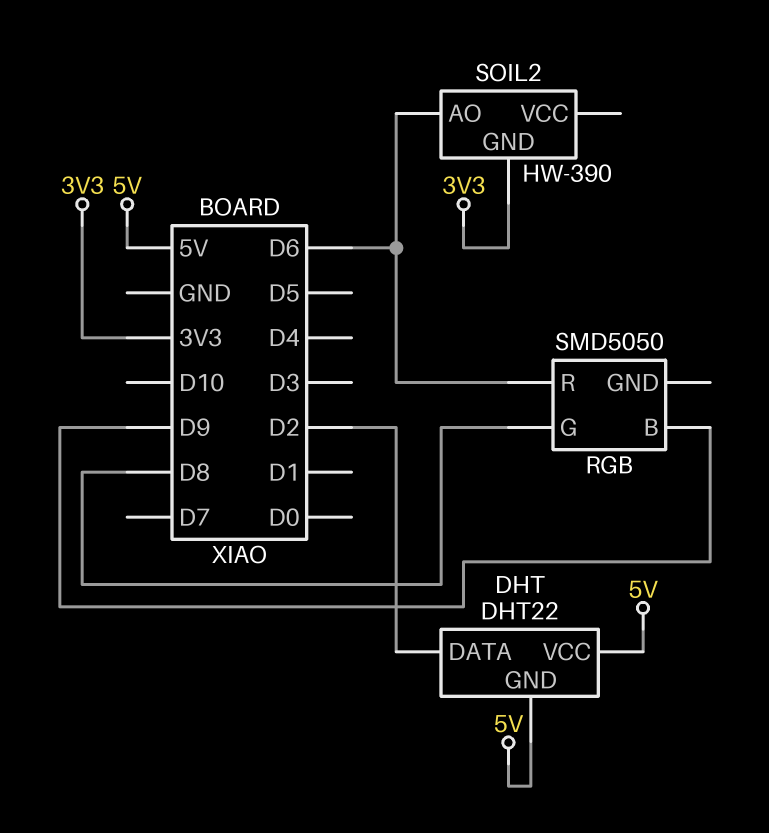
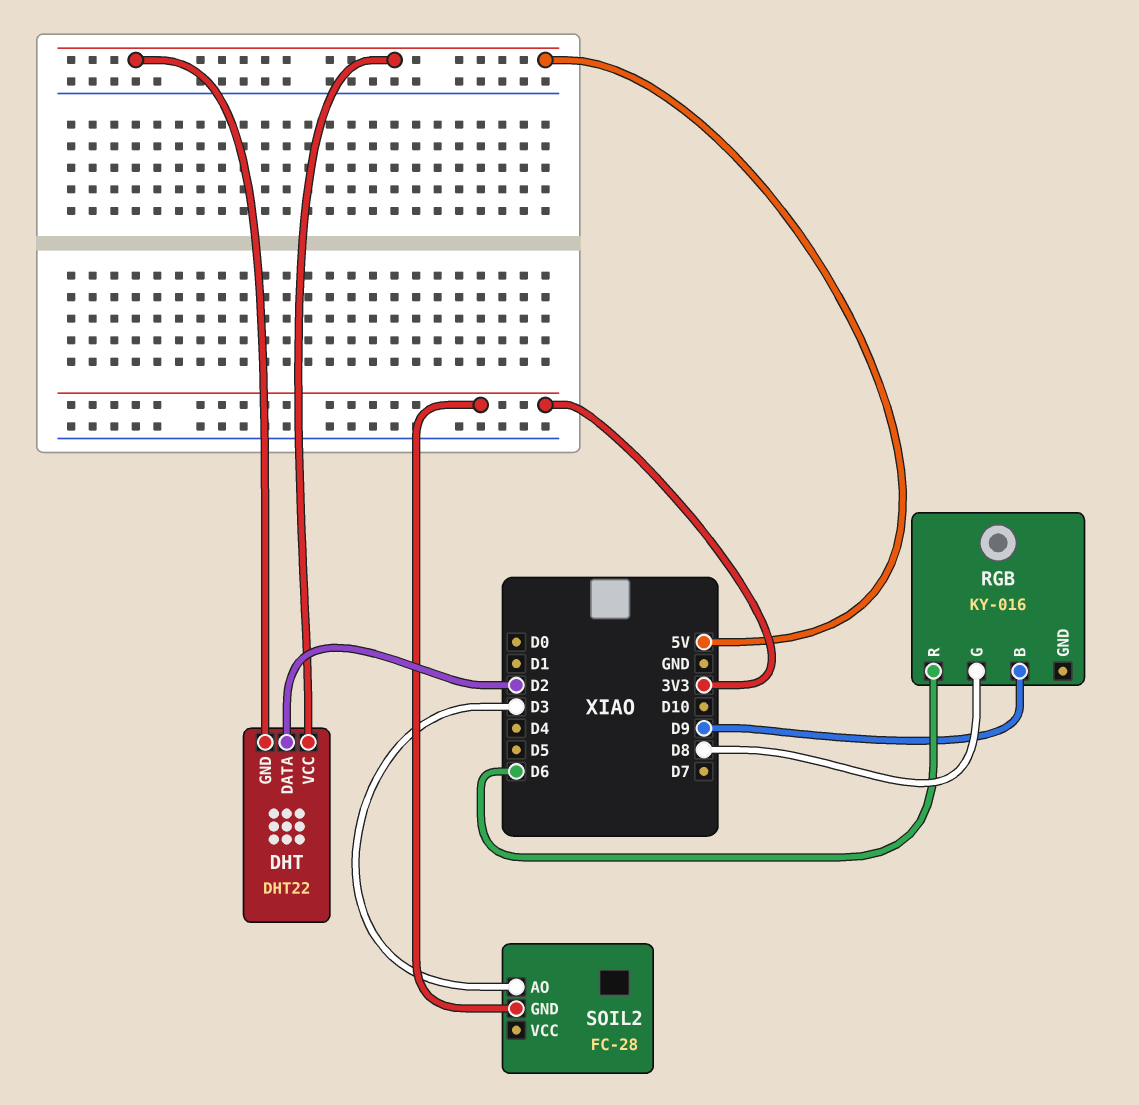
RGB: SMD5050 -> KY-016
SOIL2: HW-390 -> FC-28
SOIL2 pin AO: D6 -> D3

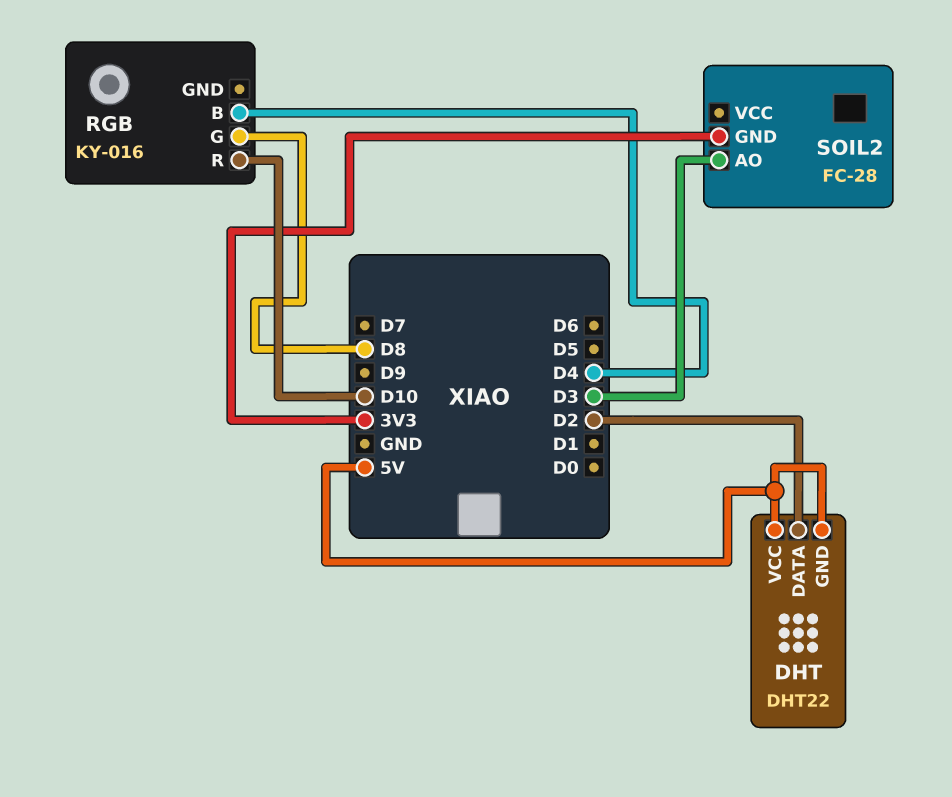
RGB pin B: D9 -> D4
RGB pin R: D6 -> D10

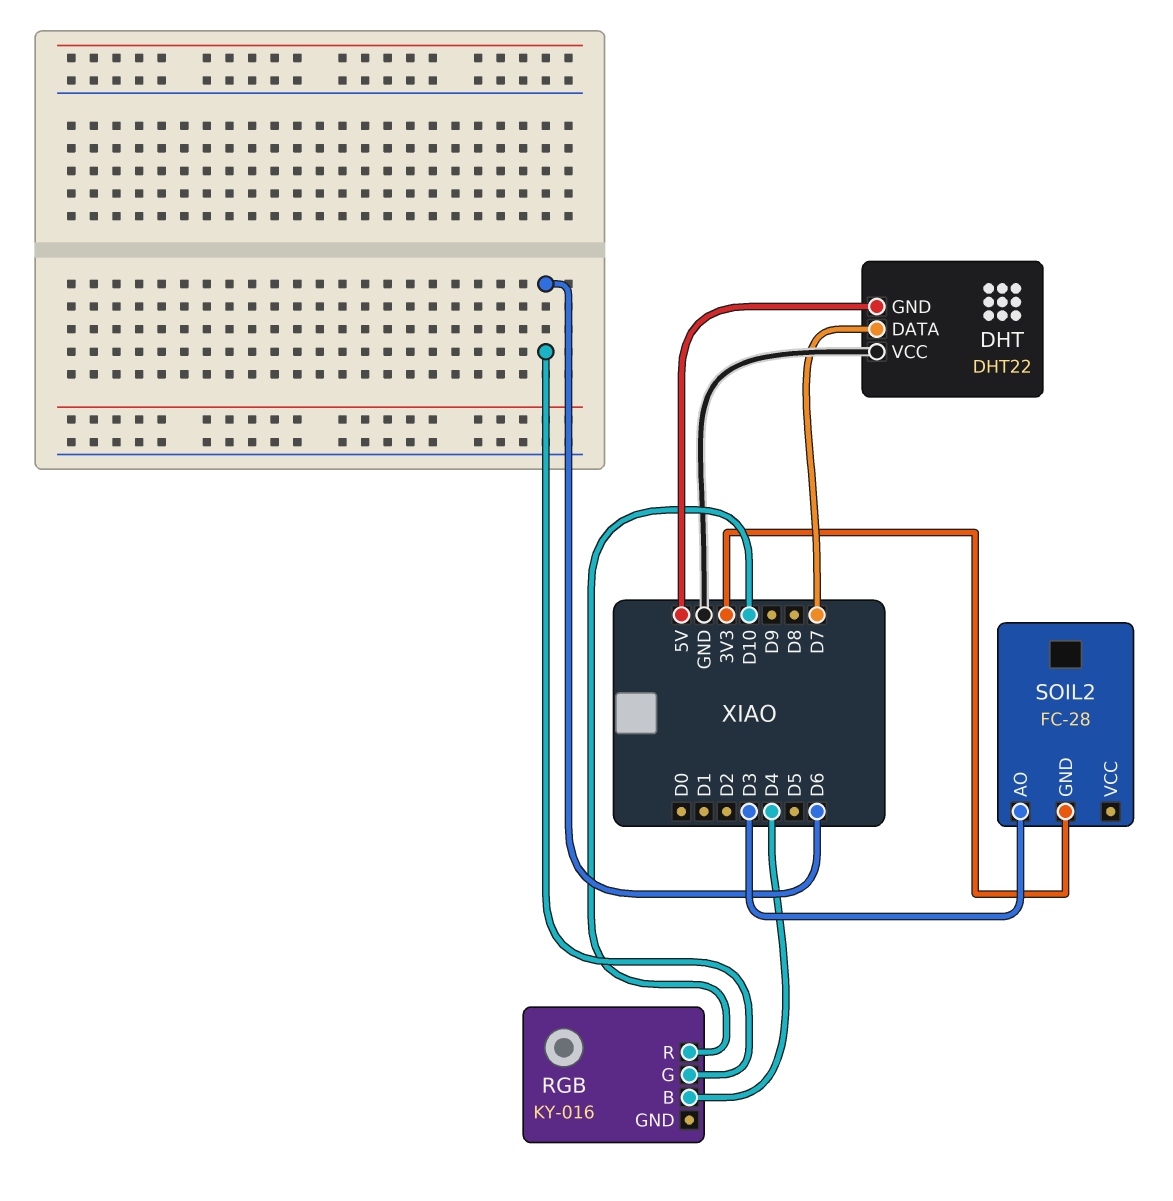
DHT pin DATA: D2 -> D7
DHT pin VCC: 5V -> GND
RGB pin G: D8 -> D6

